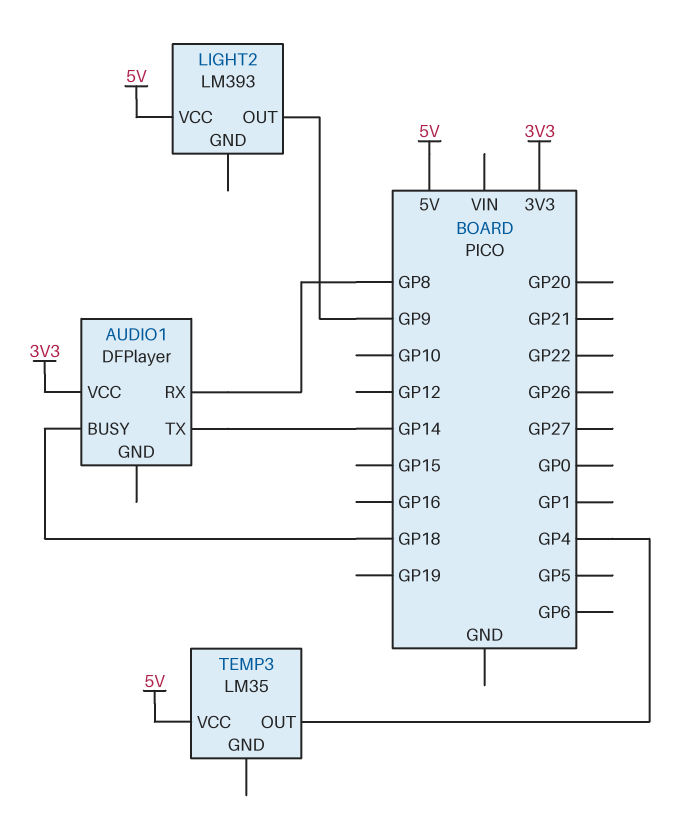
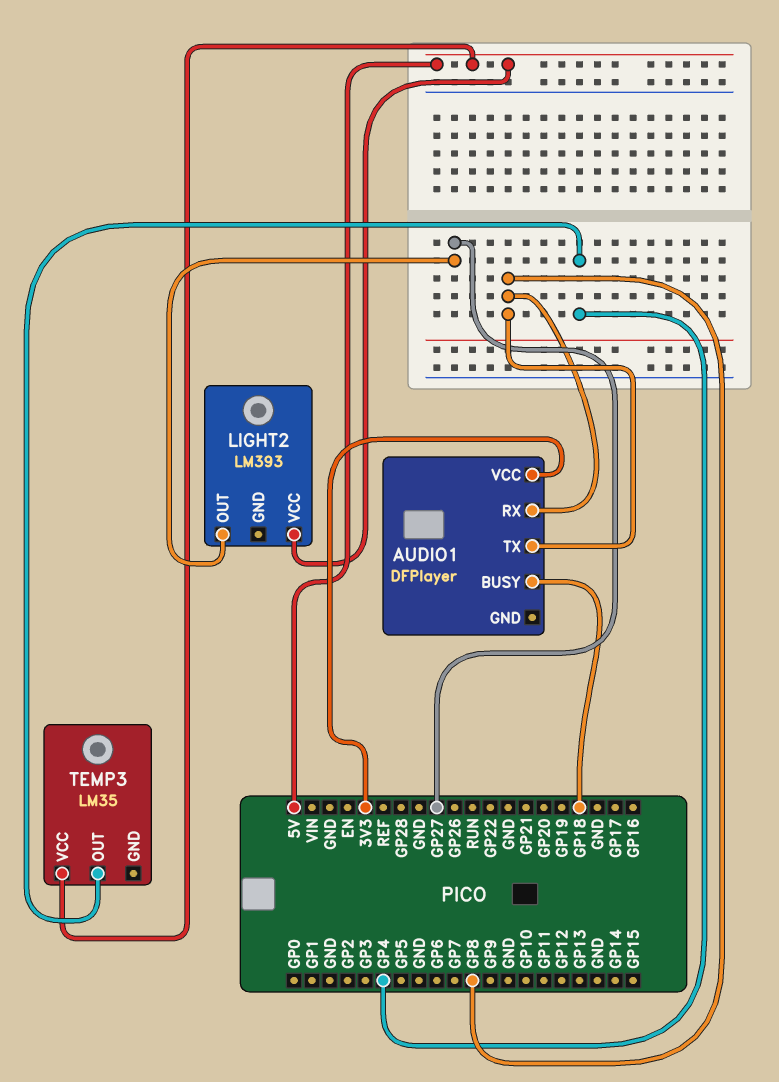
AUDIO1 pin TX: GP14 -> GP8
LIGHT2 pin OUT: GP9 -> GP27

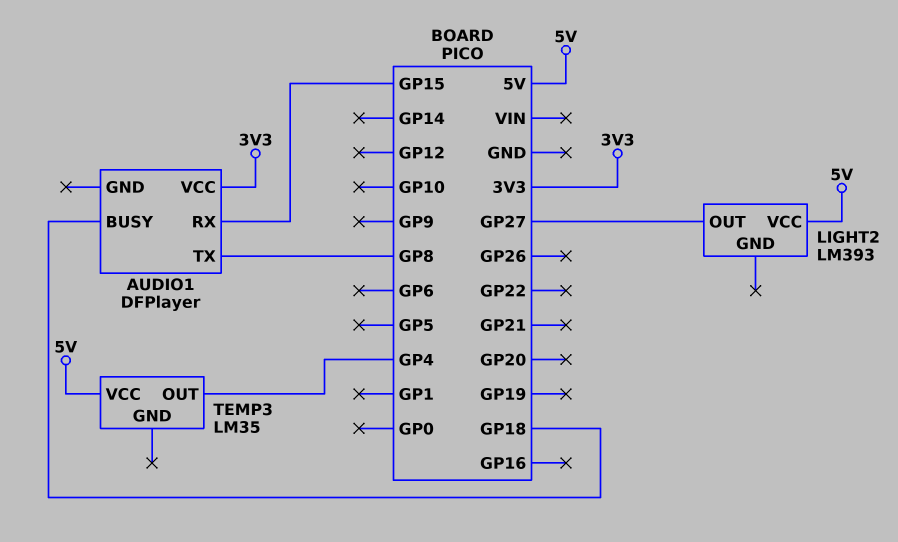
AUDIO1 pin RX: GP8 -> GP15

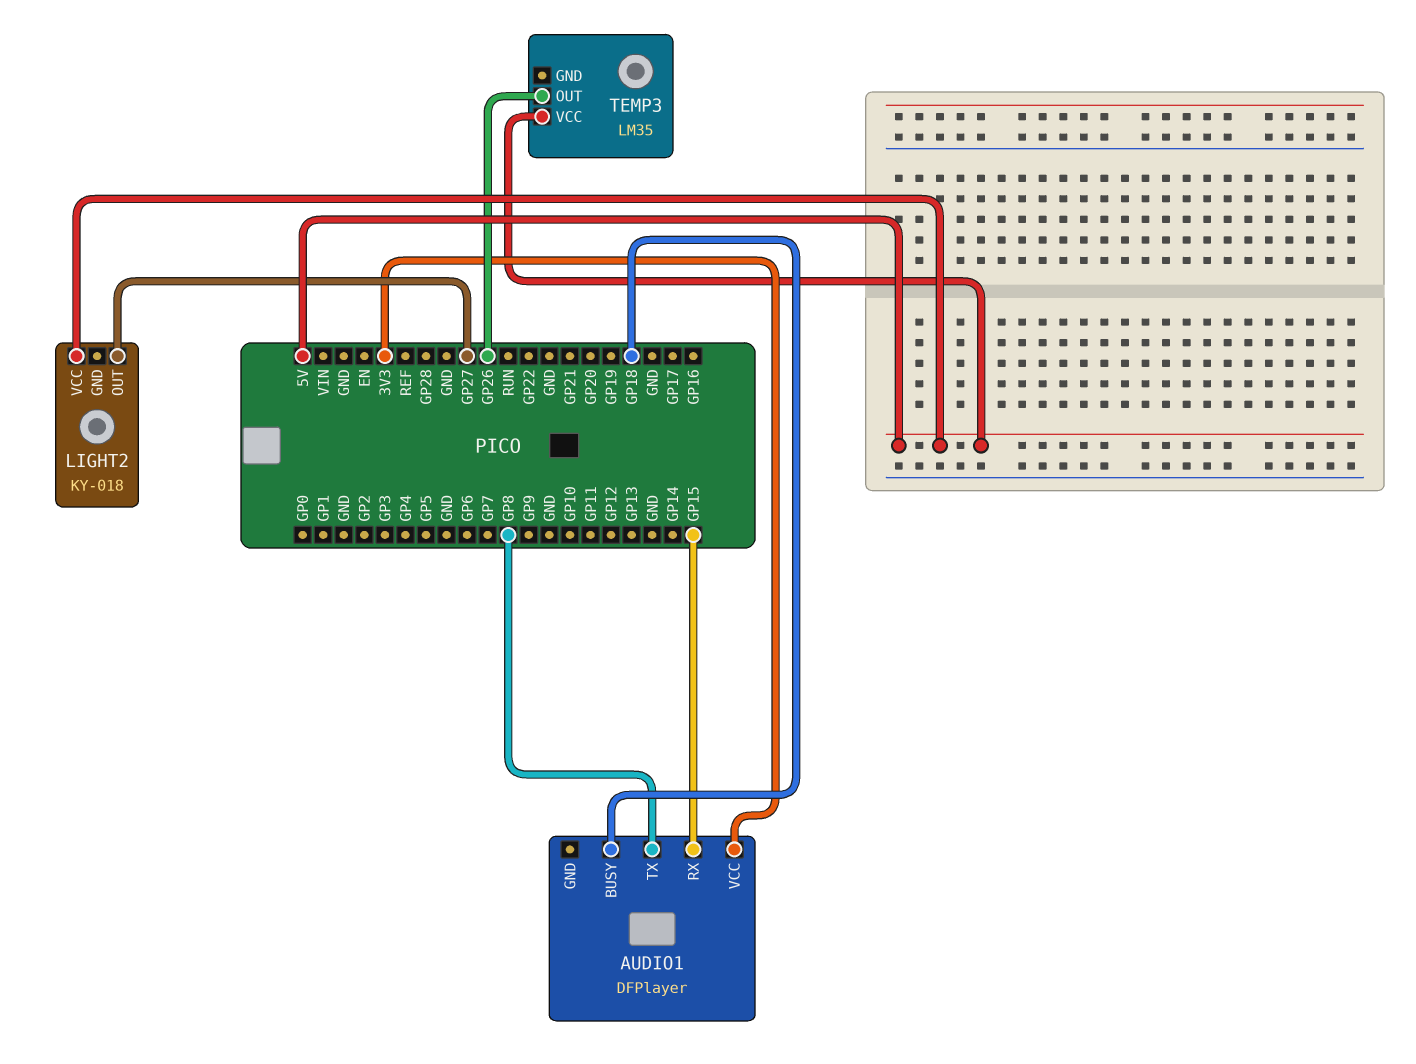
LIGHT2: LM393 -> KY-018
TEMP3 pin OUT: GP4 -> GP26

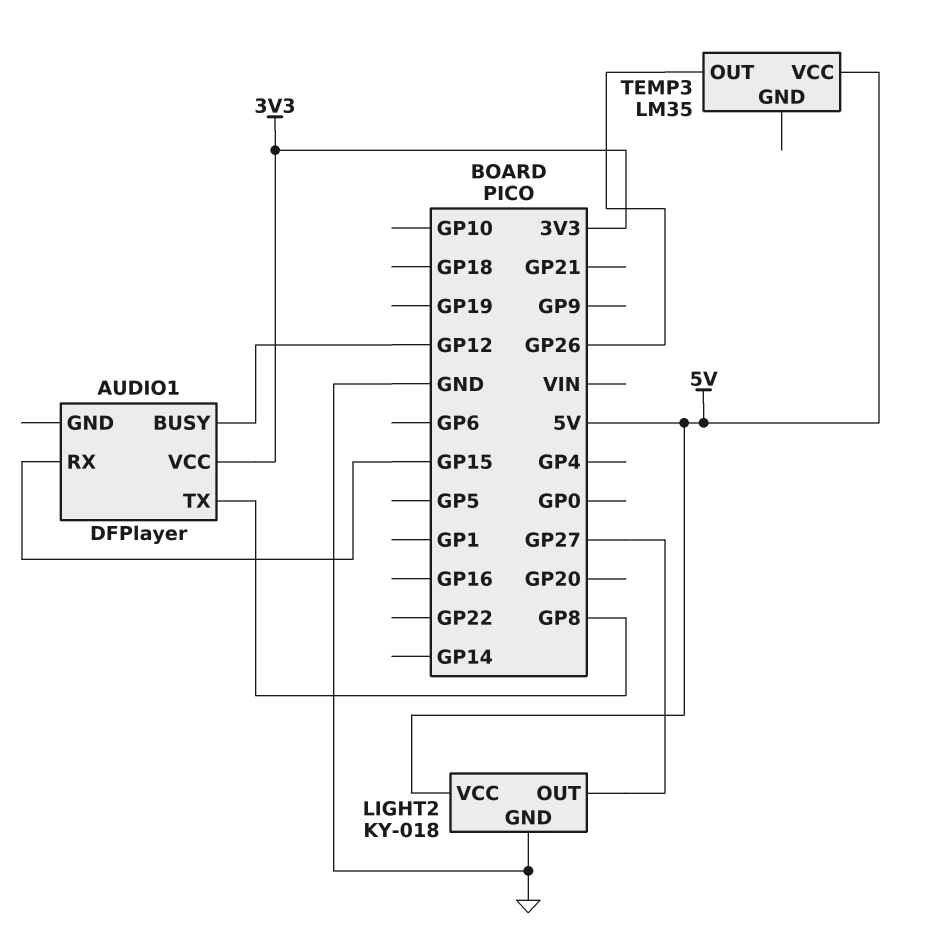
AUDIO1 pin BUSY: GP18 -> GP12
LIGHT2 pin GND: none -> GND

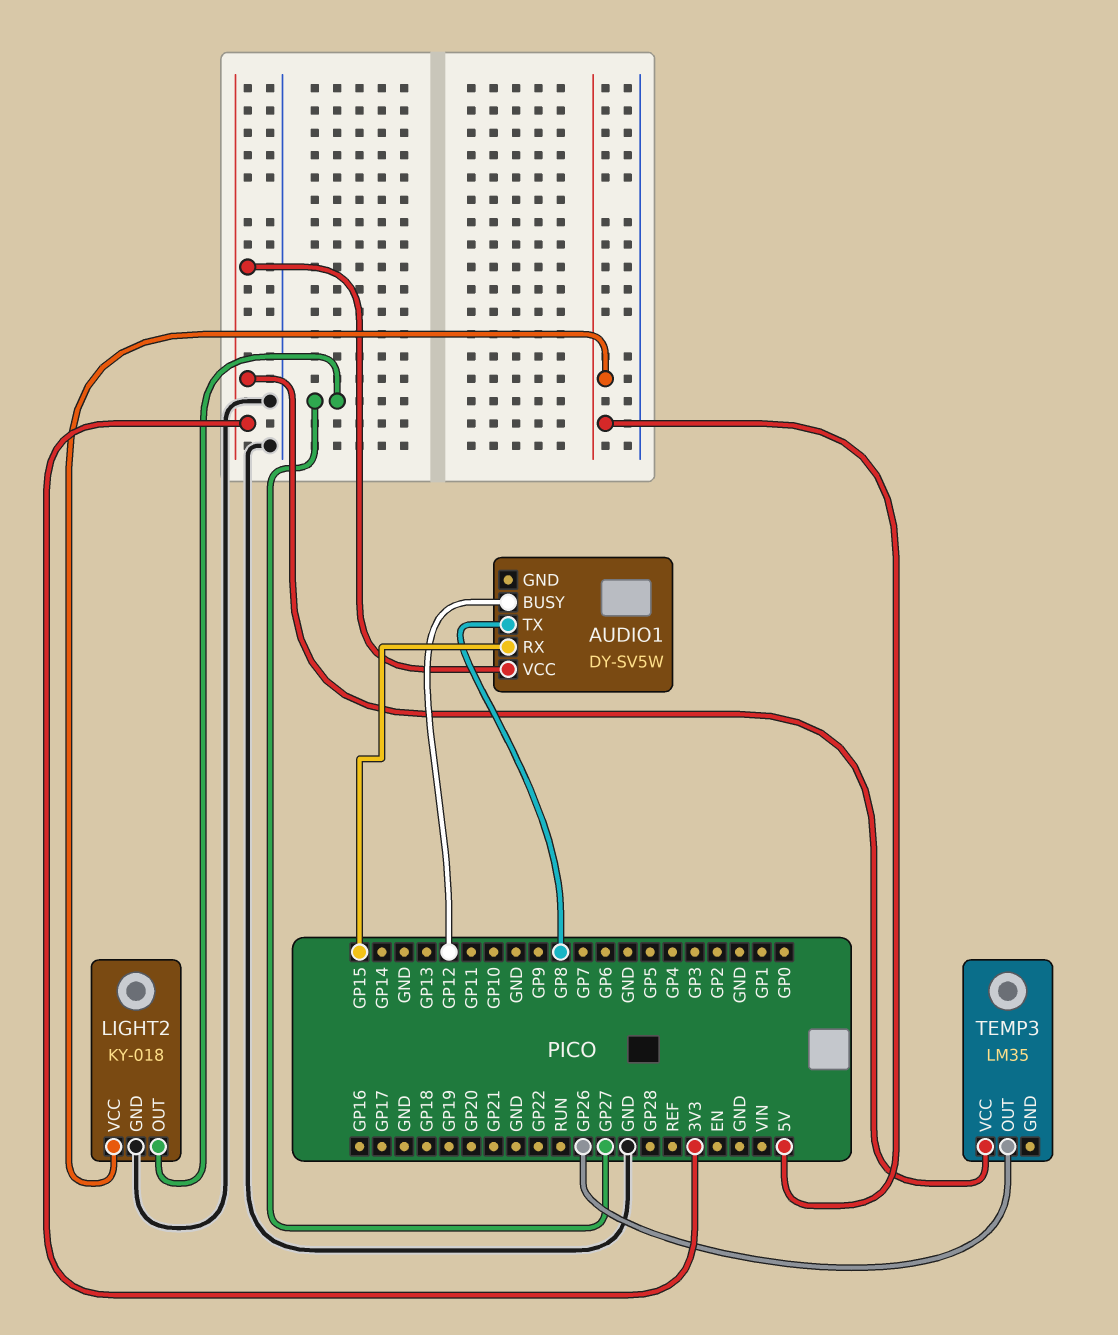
AUDIO1: DFPlayer -> DY-SV5W
TEMP3 pin VCC: 5V -> 3V3

